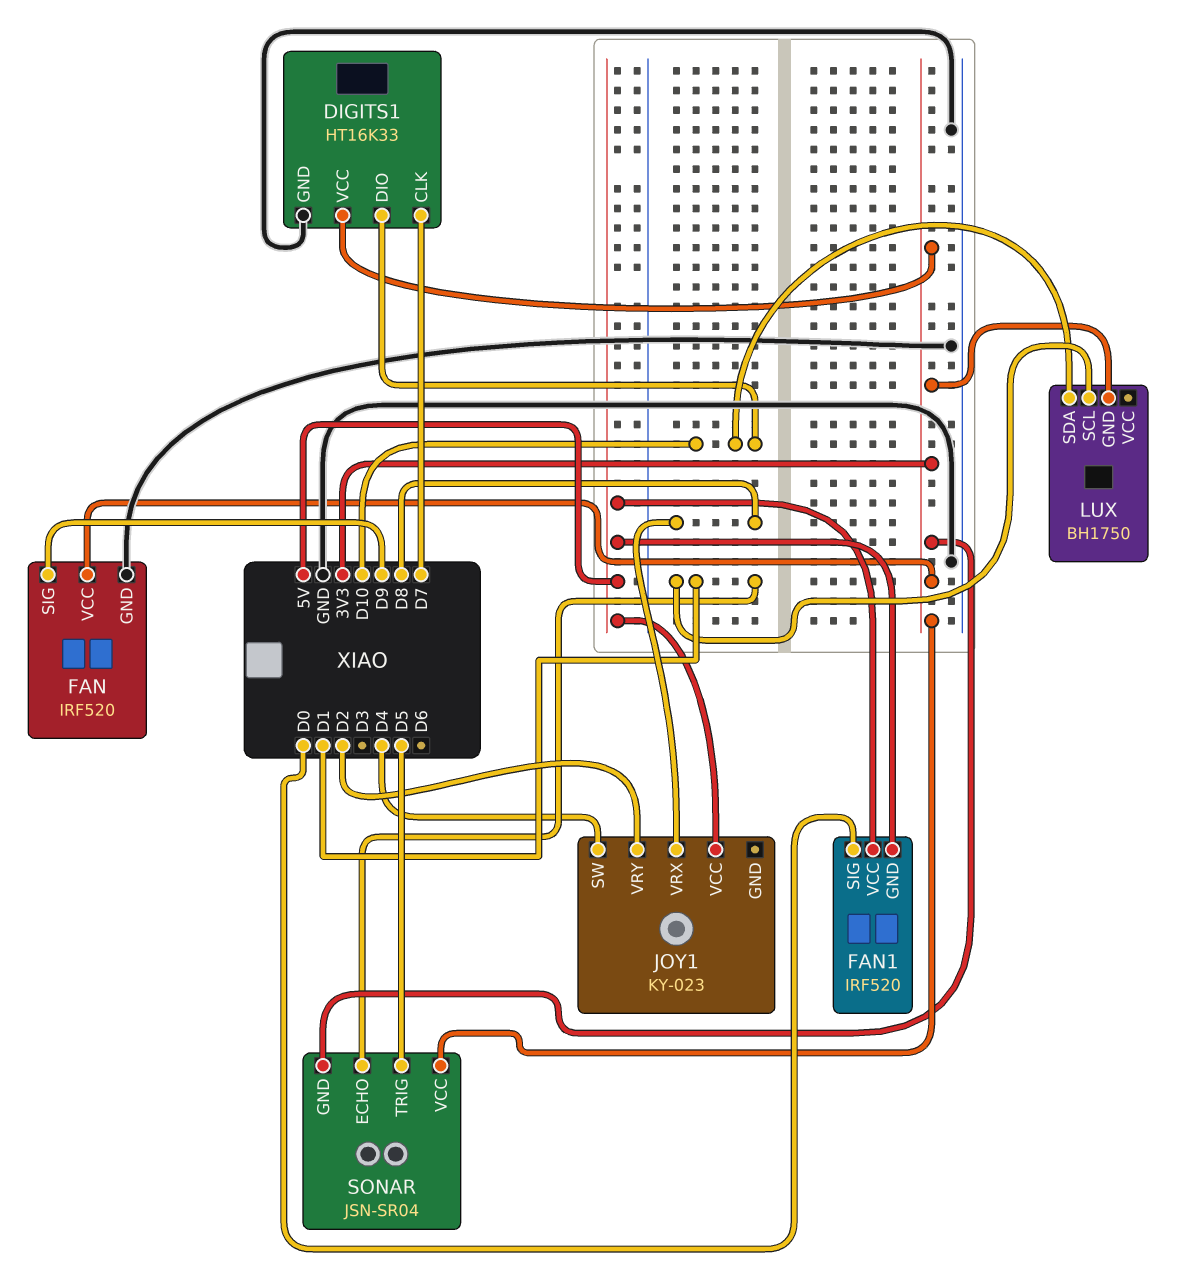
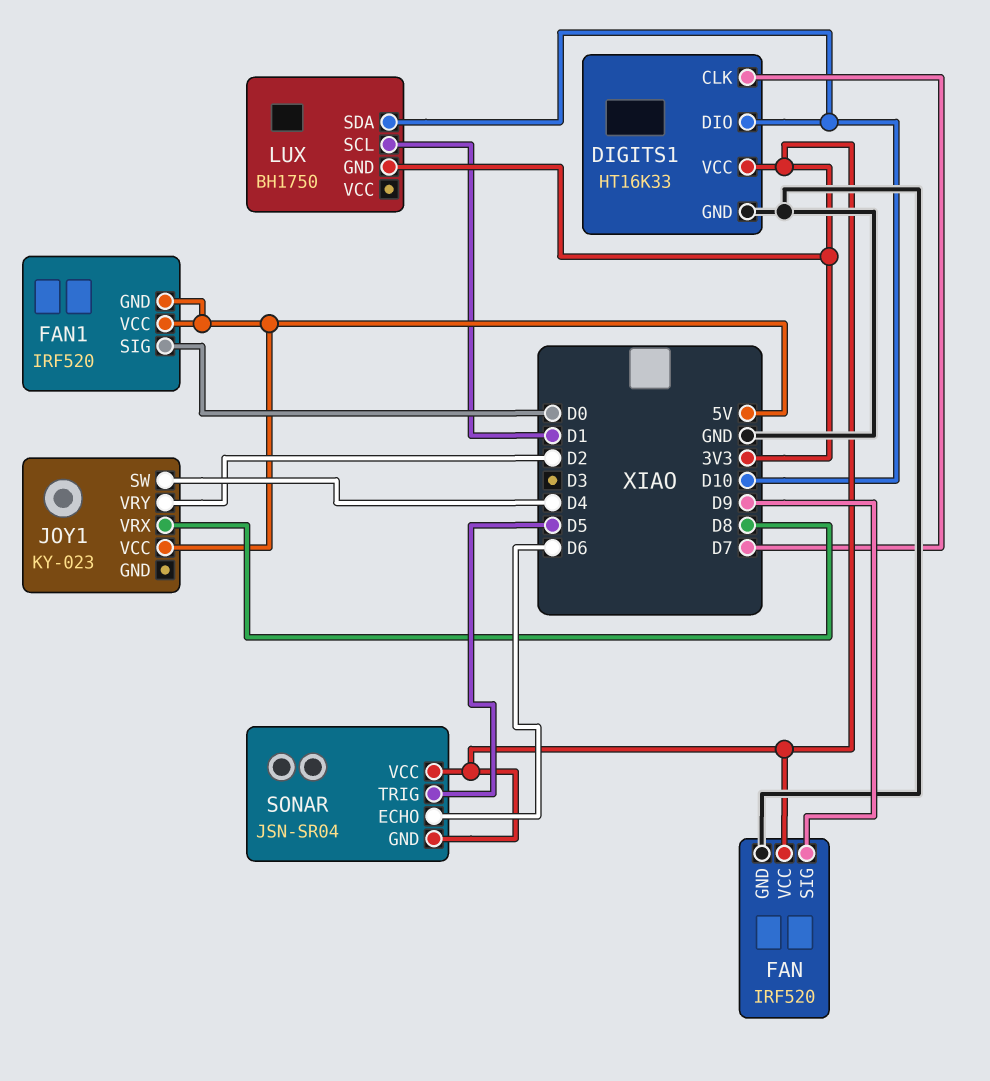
SONAR pin ECHO: D1 -> D6

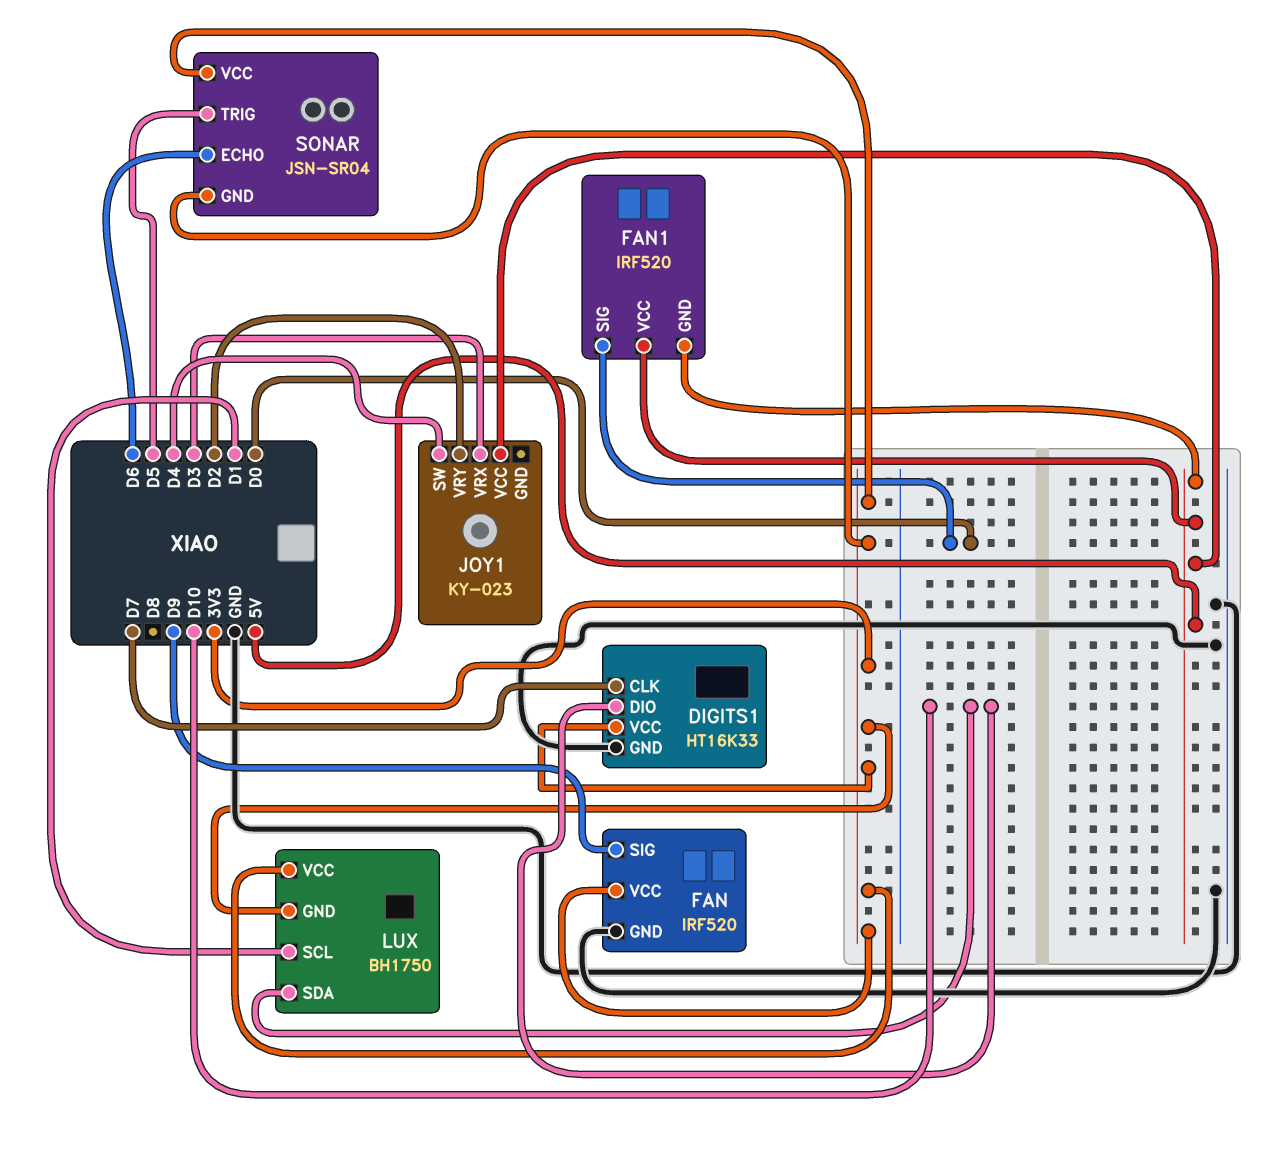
JOY1 pin VRX: D8 -> D3
LUX pin VCC: none -> 3V3

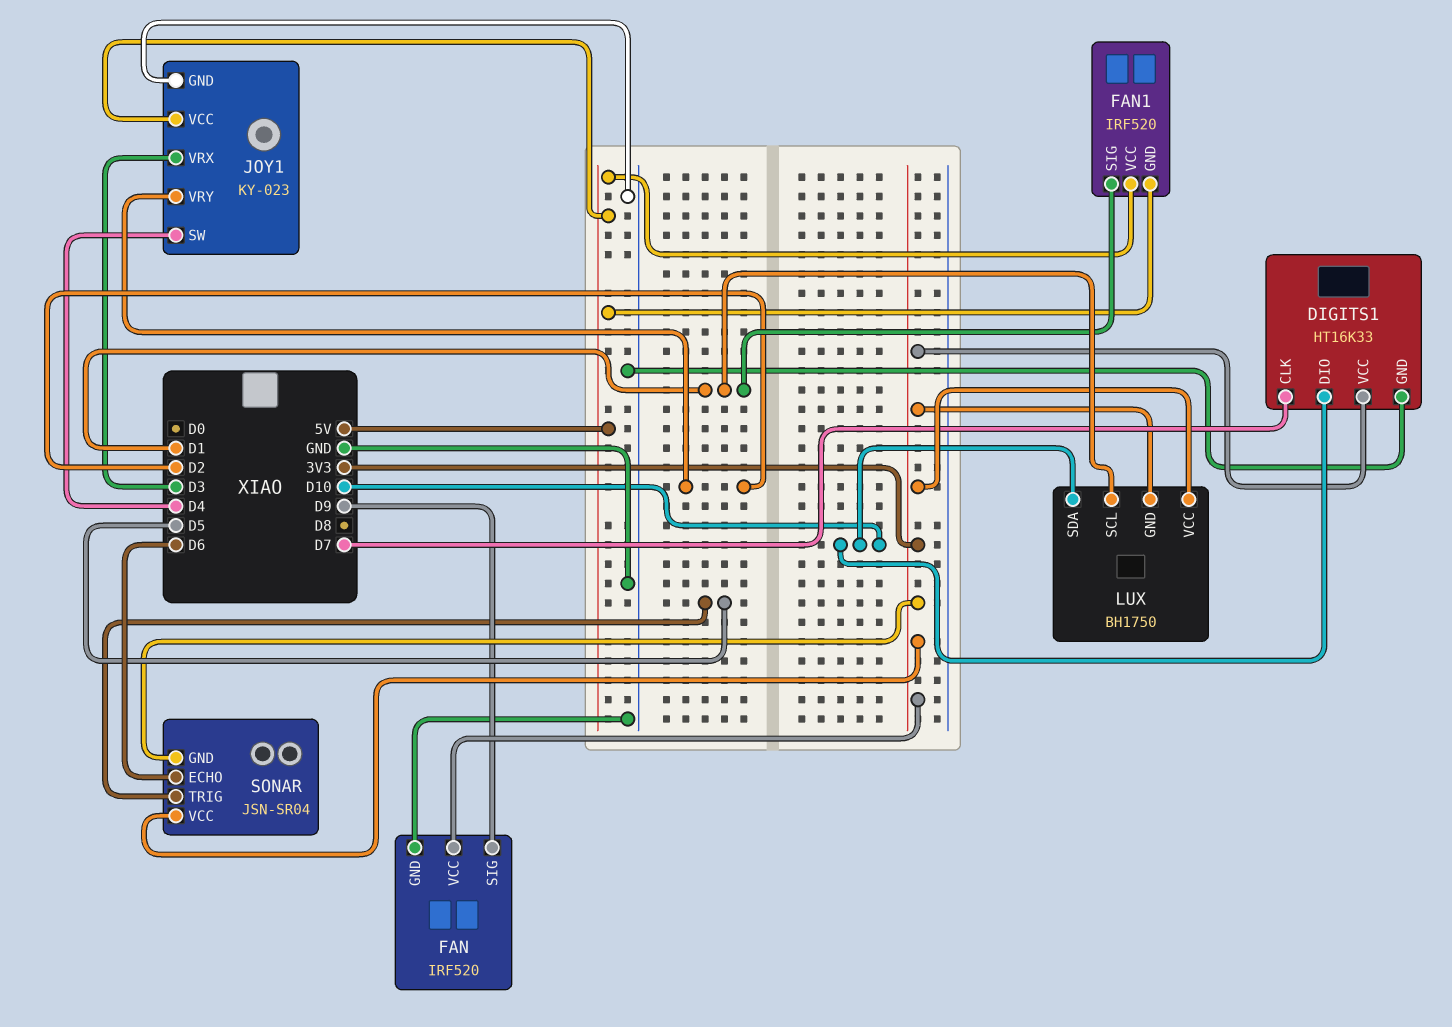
FAN1 pin SIG: D0 -> D1
JOY1 pin GND: none -> GND

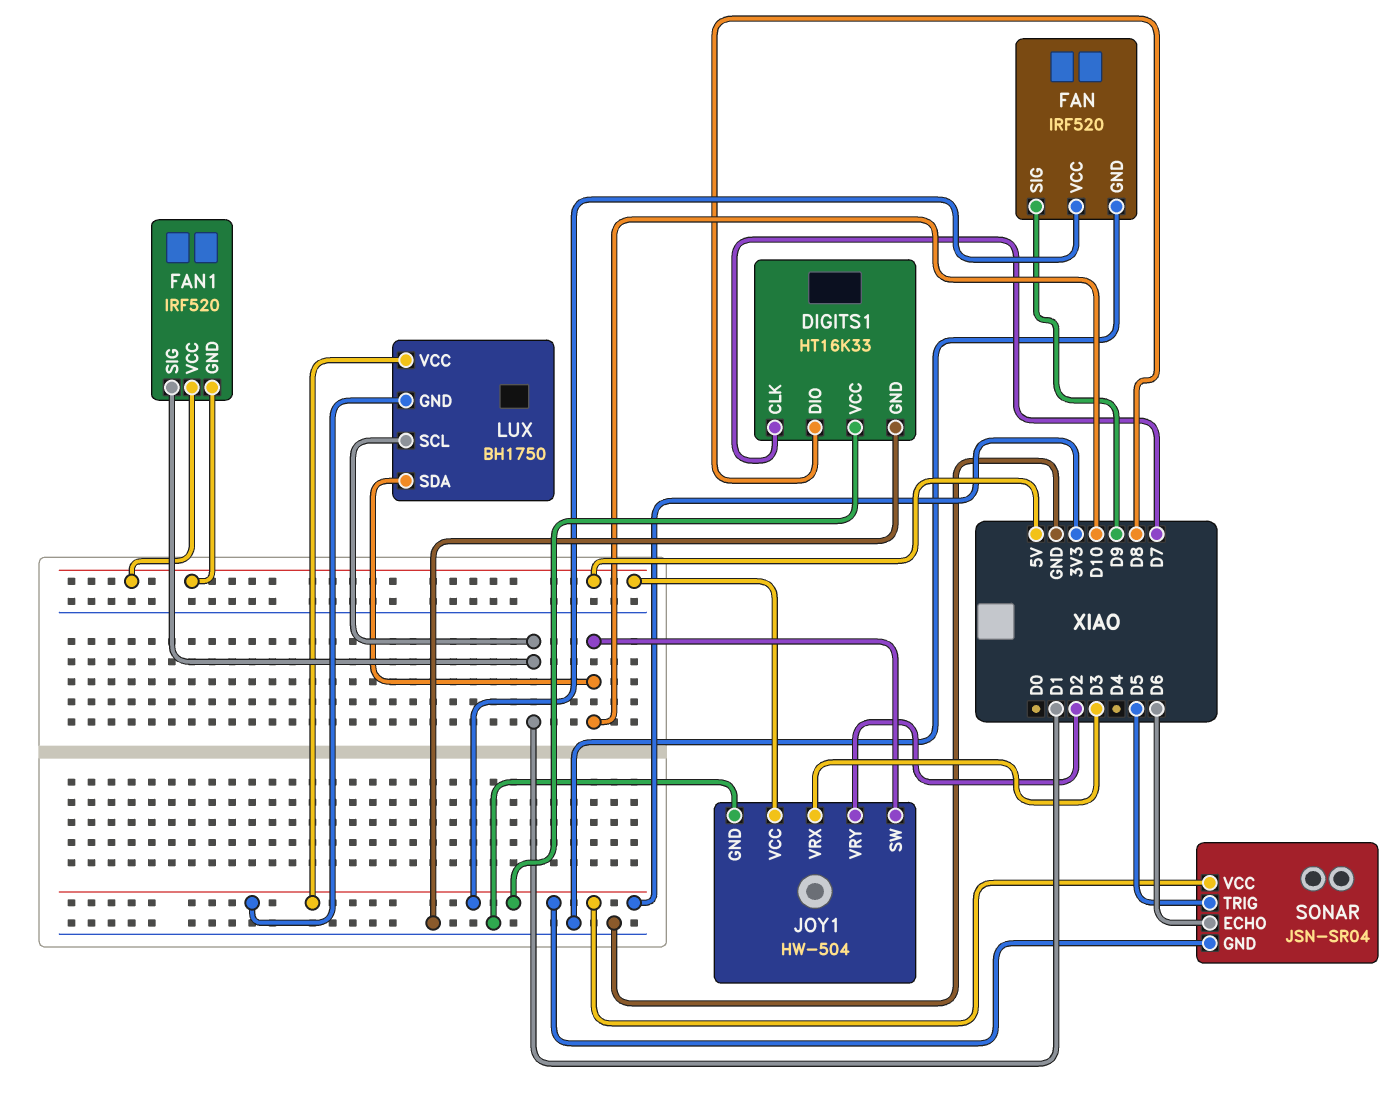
DIGITS1 pin DIO: D10 -> D8
JOY1: KY-023 -> HW-504
JOY1 pin SW: D4 -> D10

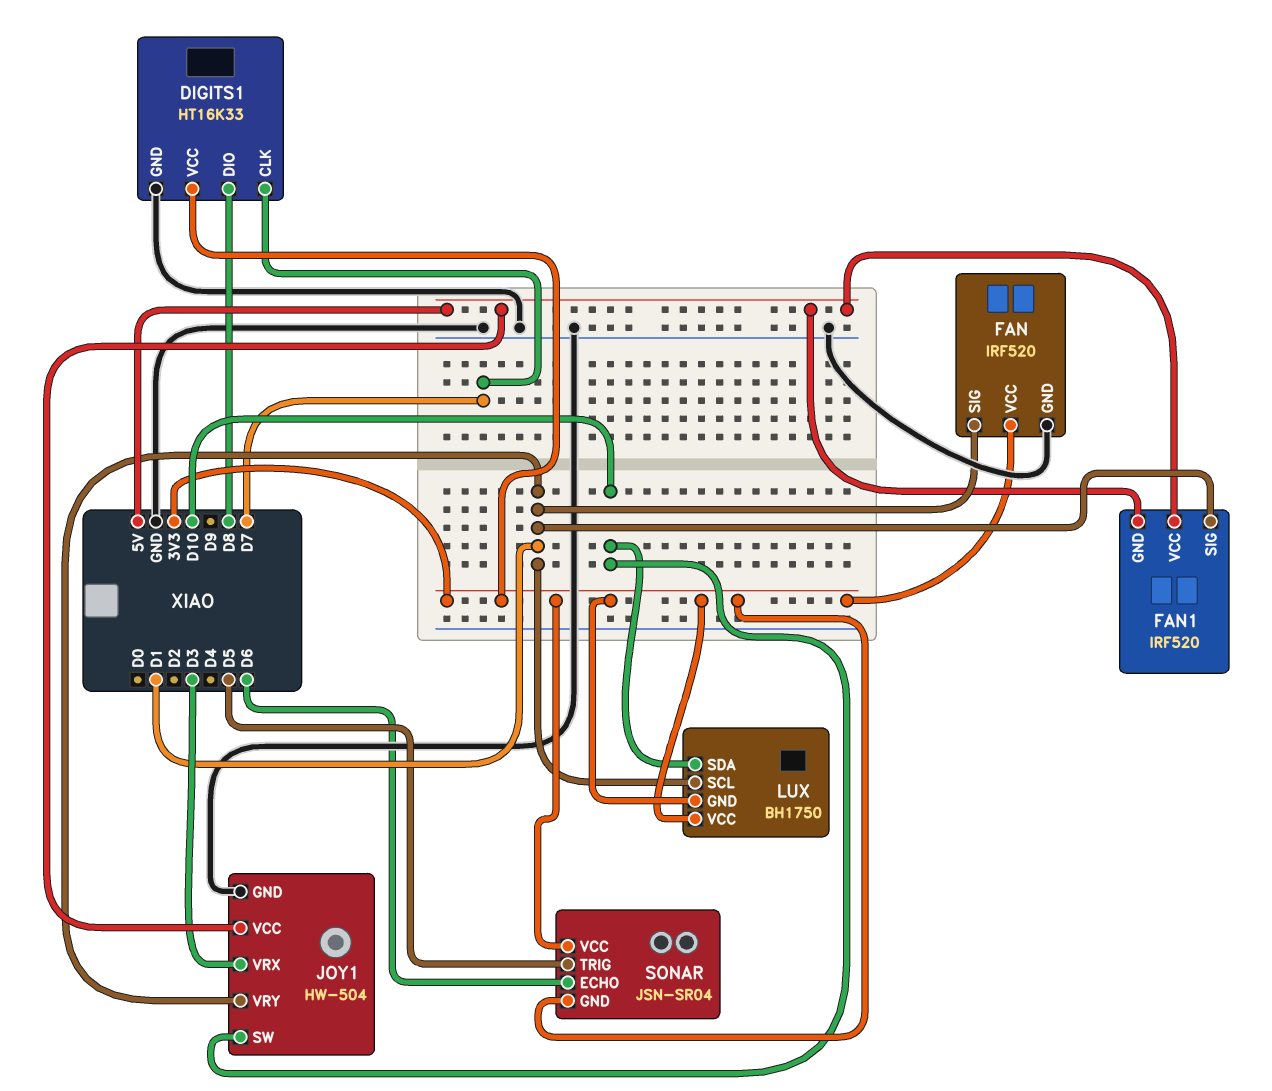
FAN pin SIG: D9 -> D1
JOY1 pin VRY: D2 -> D1

